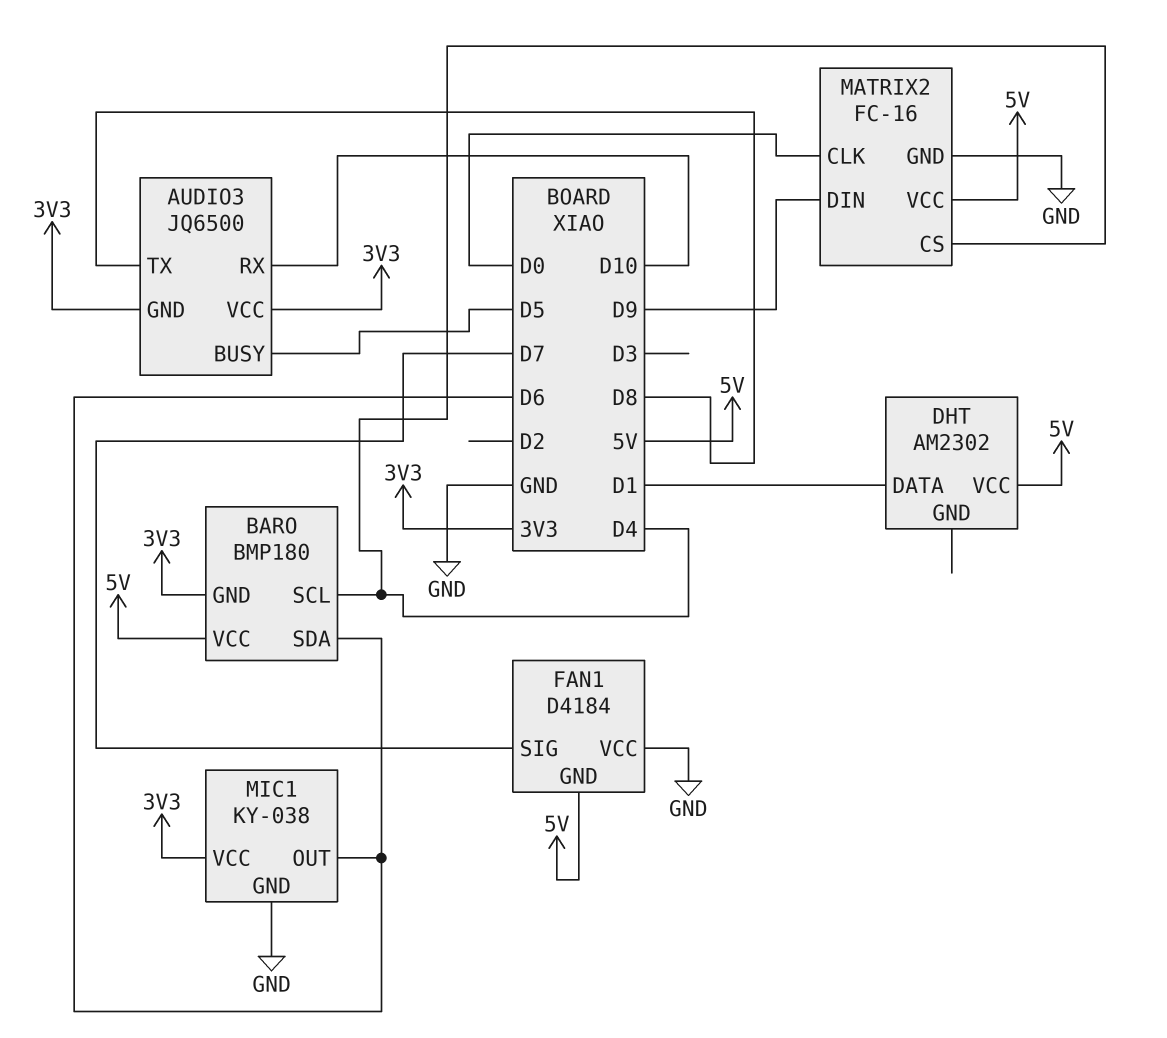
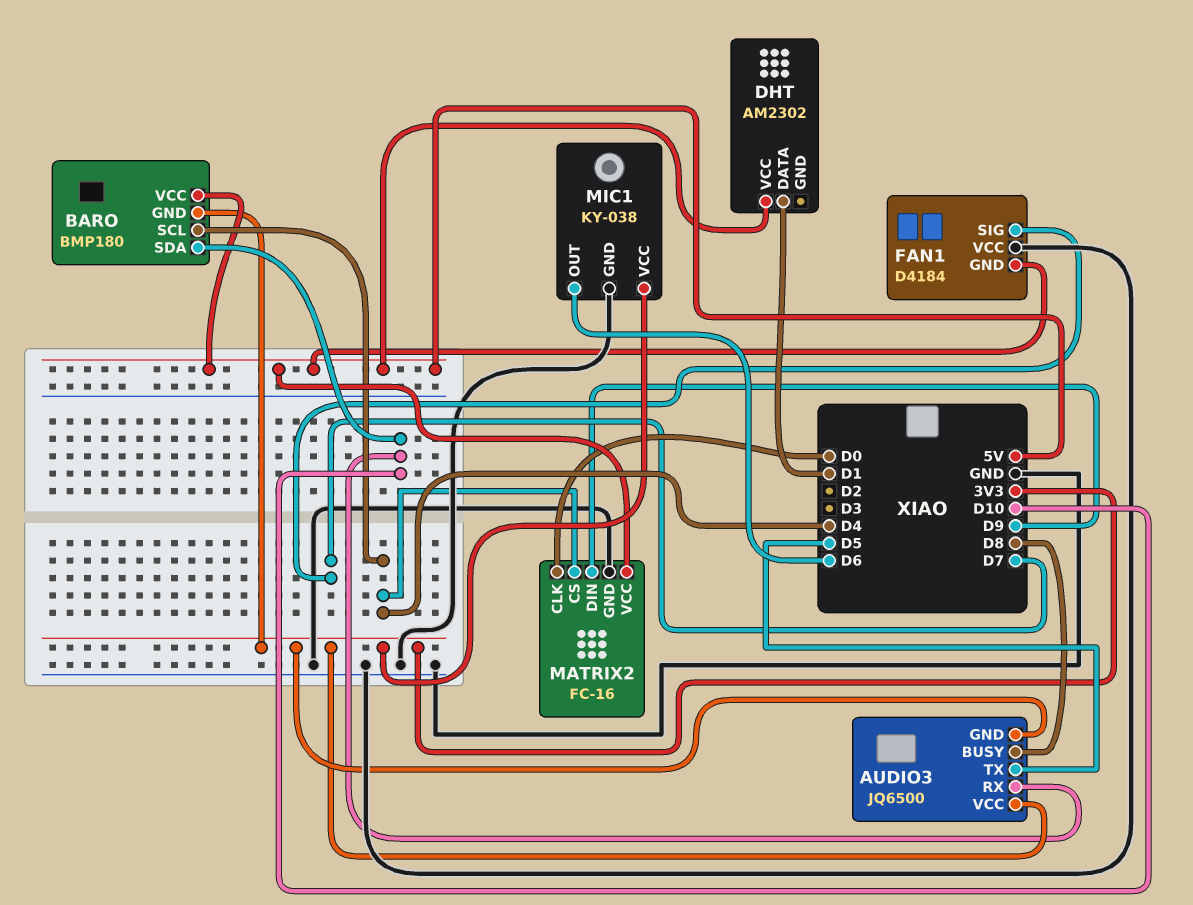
AUDIO3 pin BUSY: D5 -> D8
AUDIO3 pin TX: D8 -> D5
BARO pin SDA: D6 -> D10

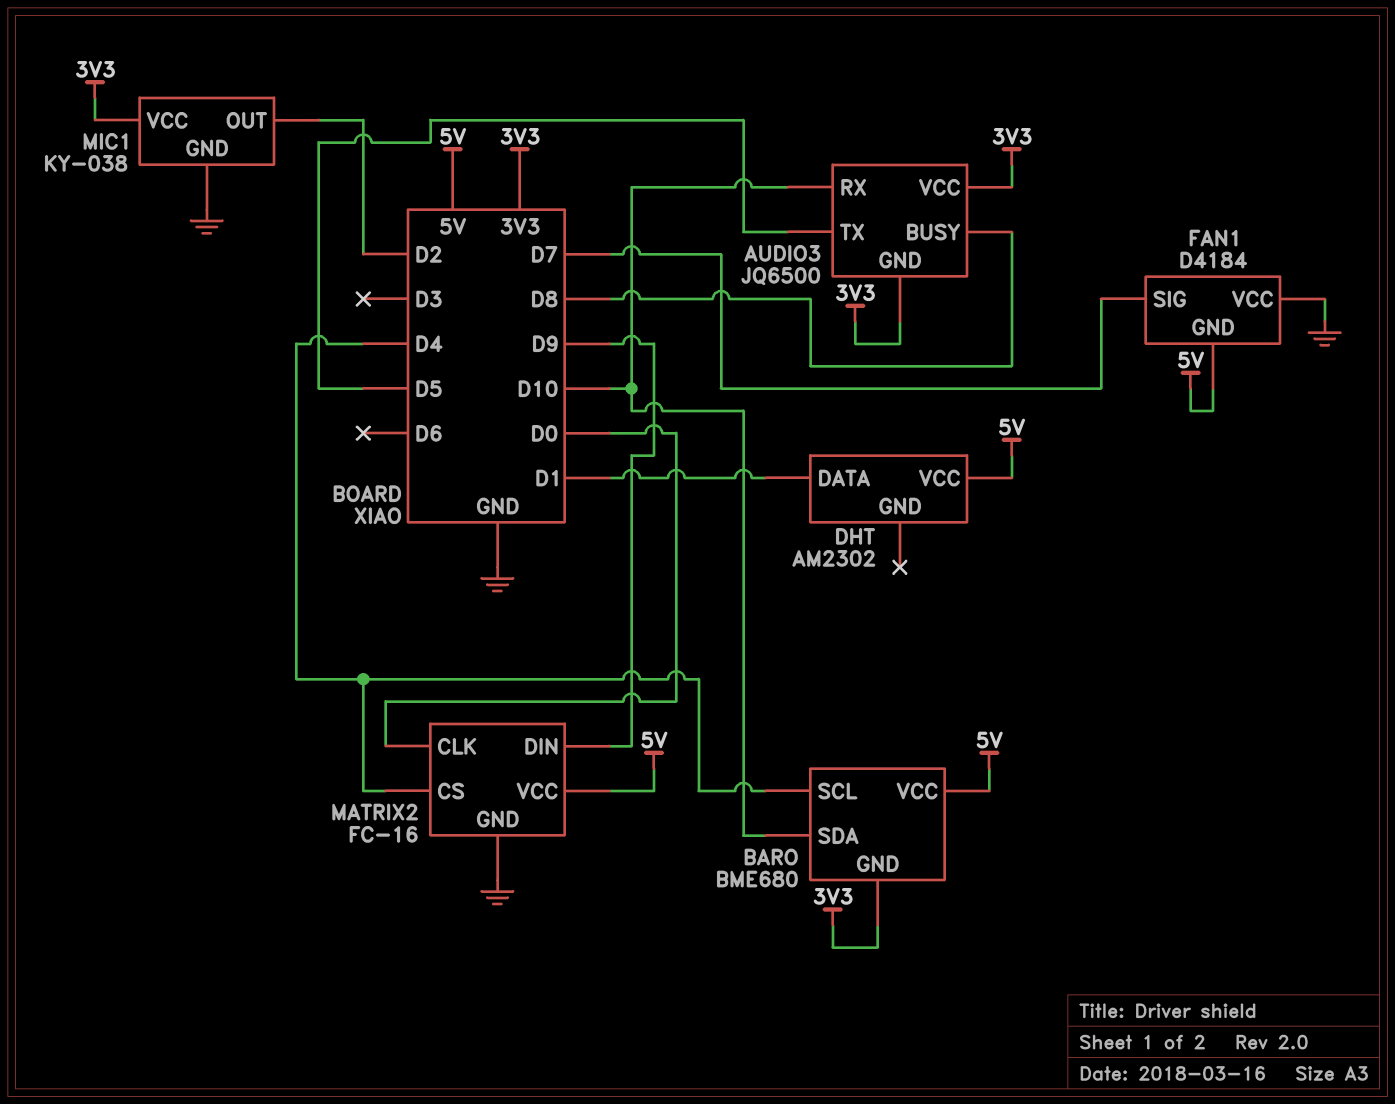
BARO: BMP180 -> BME680
MIC1 pin OUT: D6 -> D2

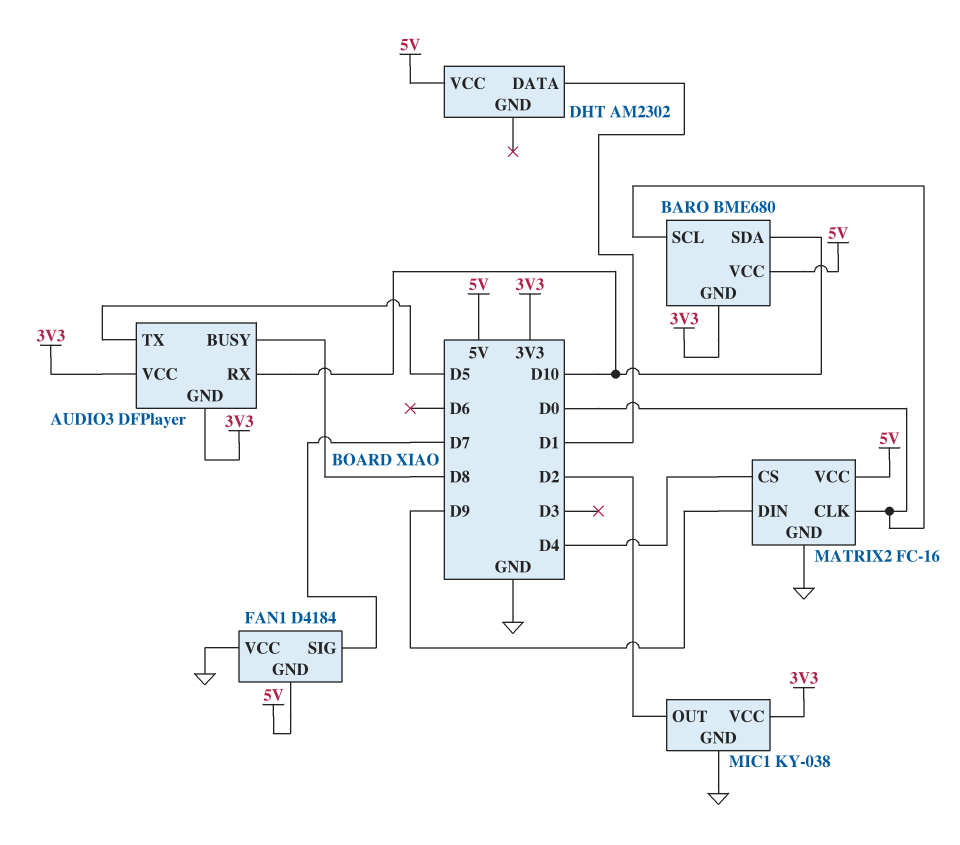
AUDIO3: JQ6500 -> DFPlayer
BARO pin SCL: D4 -> D0

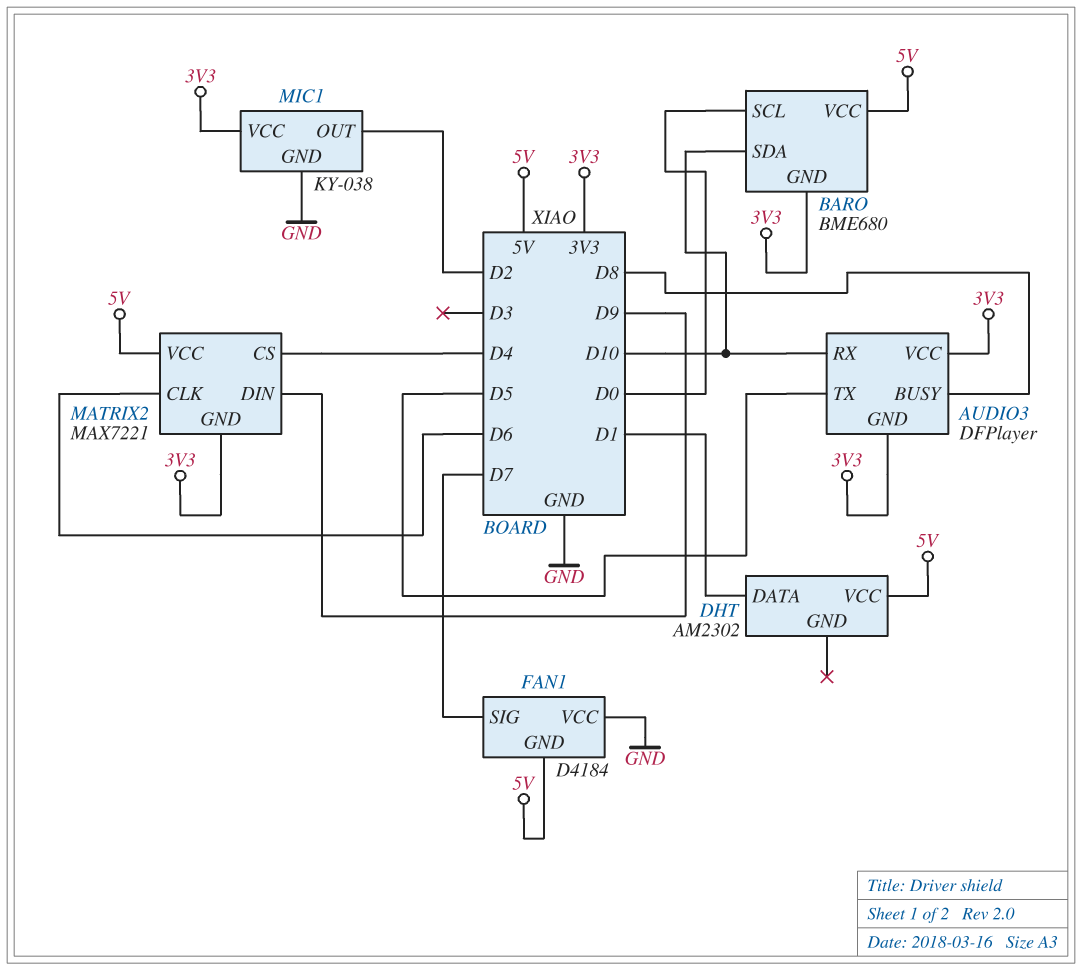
MATRIX2: FC-16 -> MAX7221
MATRIX2 pin CLK: D0 -> D6
MATRIX2 pin GND: GND -> 3V3

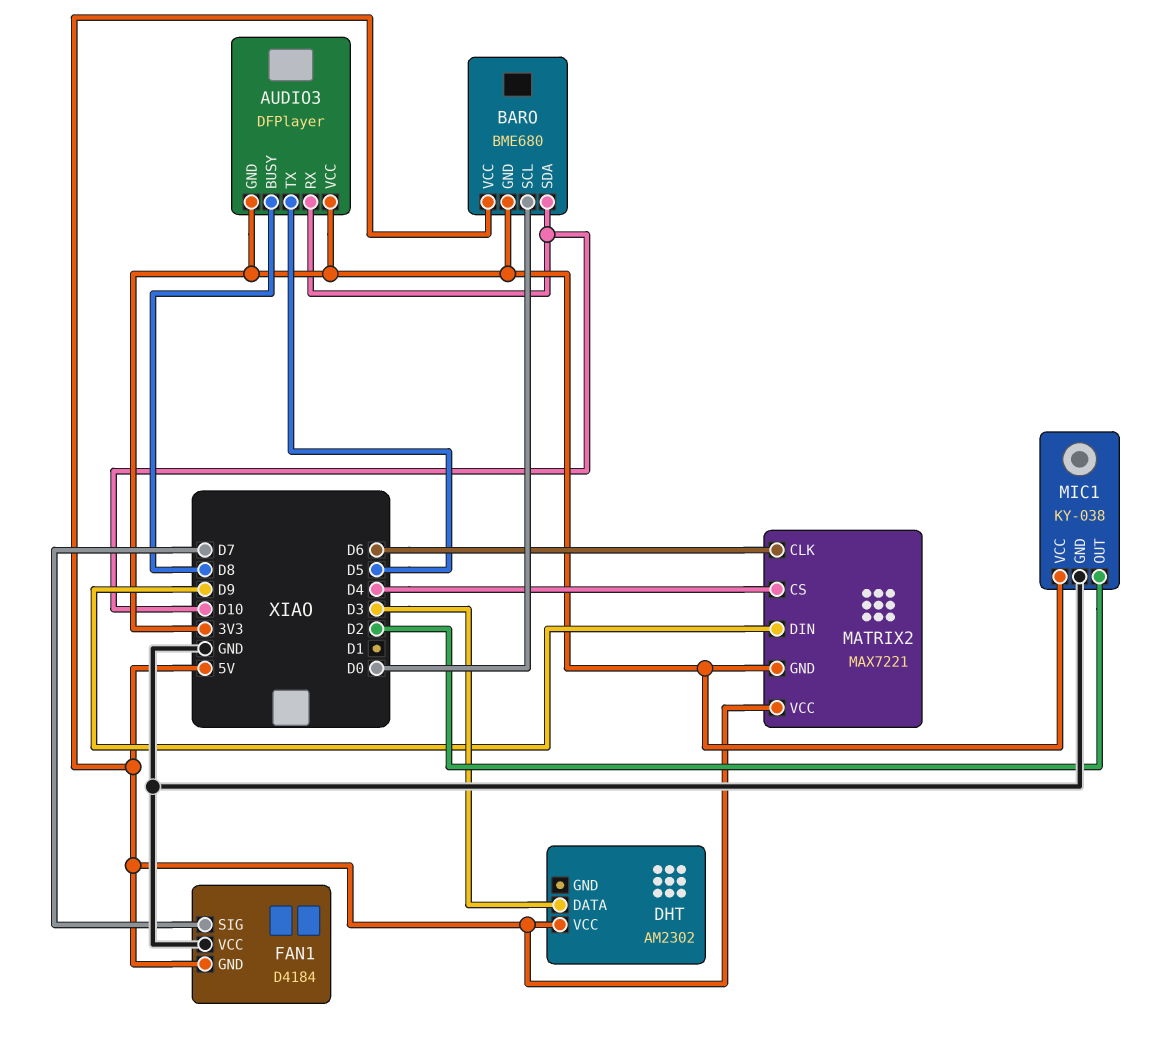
DHT pin DATA: D1 -> D3

